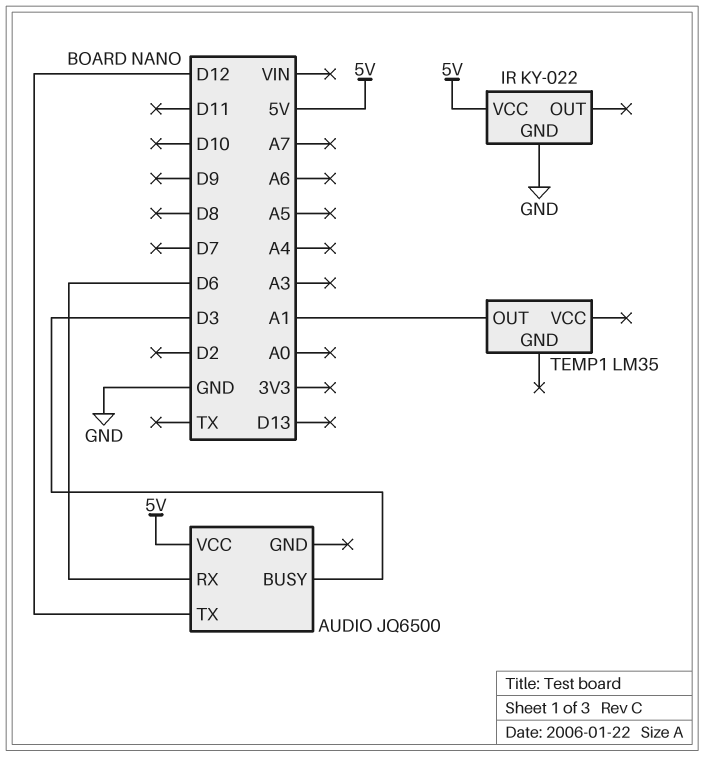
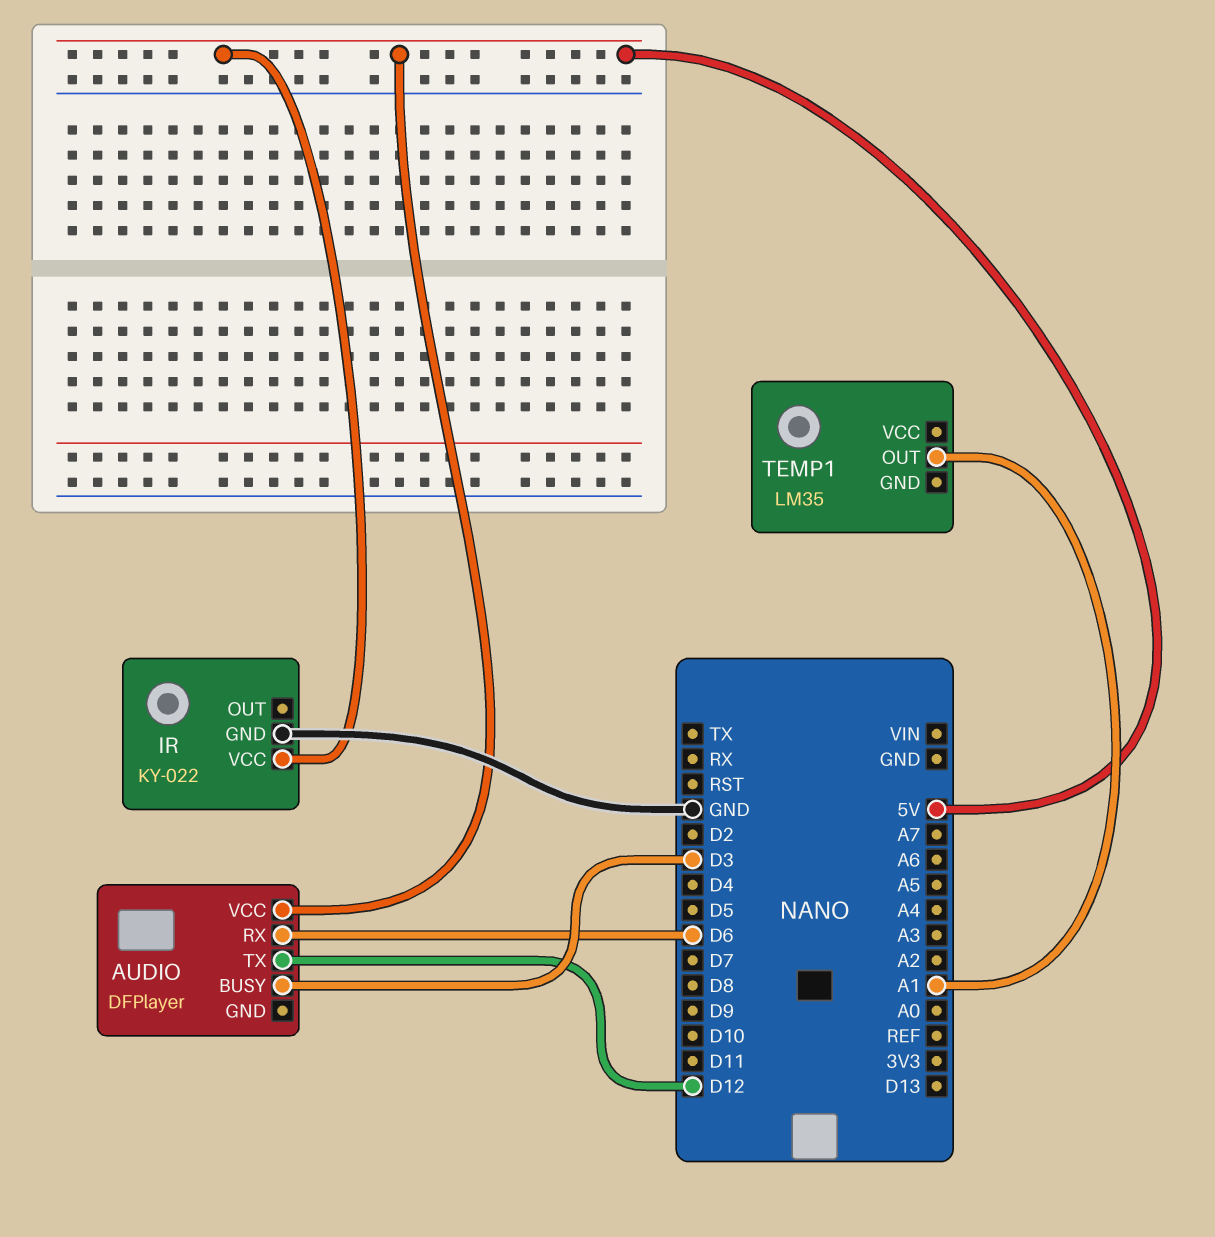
AUDIO: JQ6500 -> DFPlayer

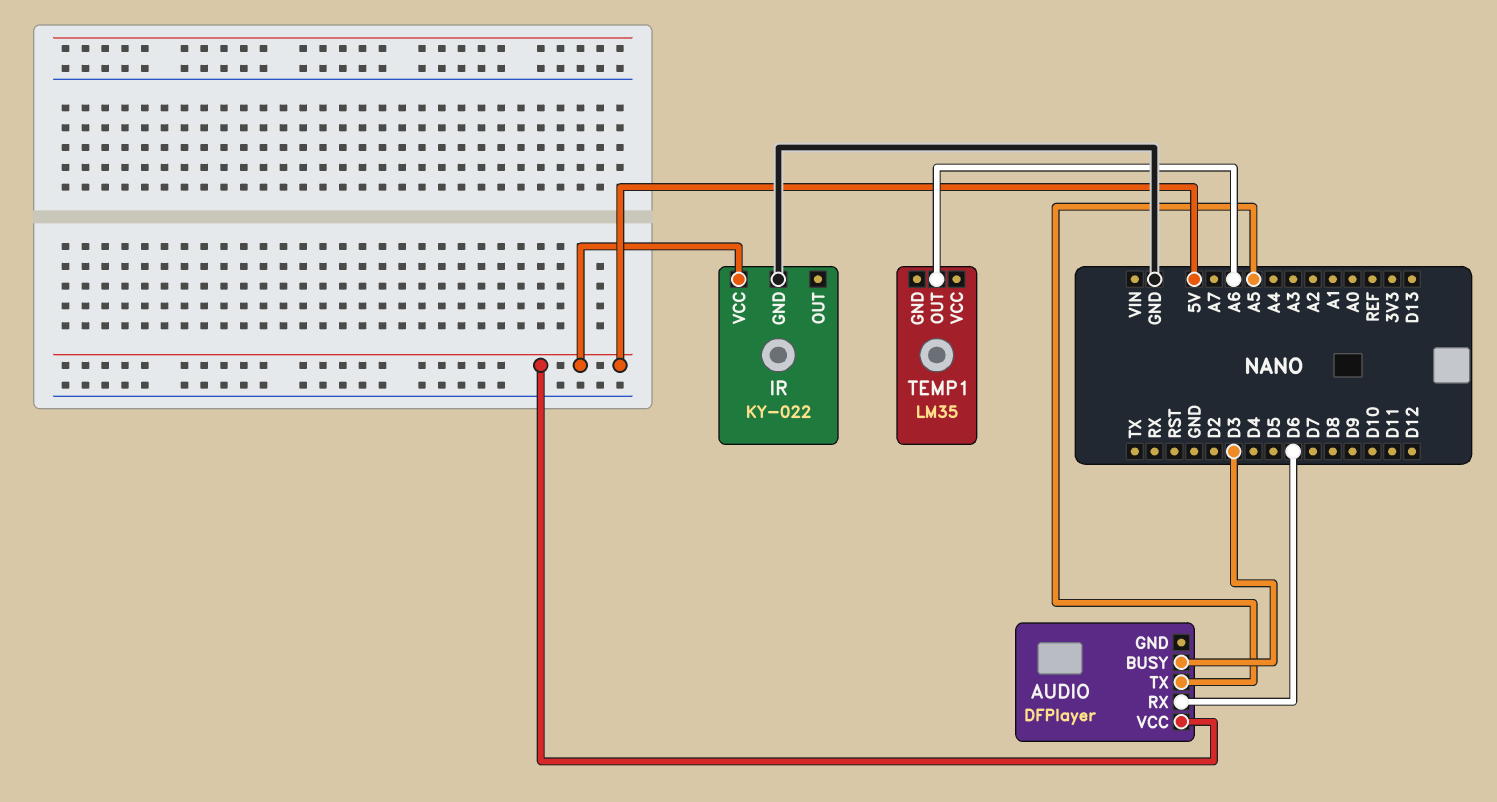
AUDIO pin TX: D12 -> A5
TEMP1 pin OUT: A1 -> A6

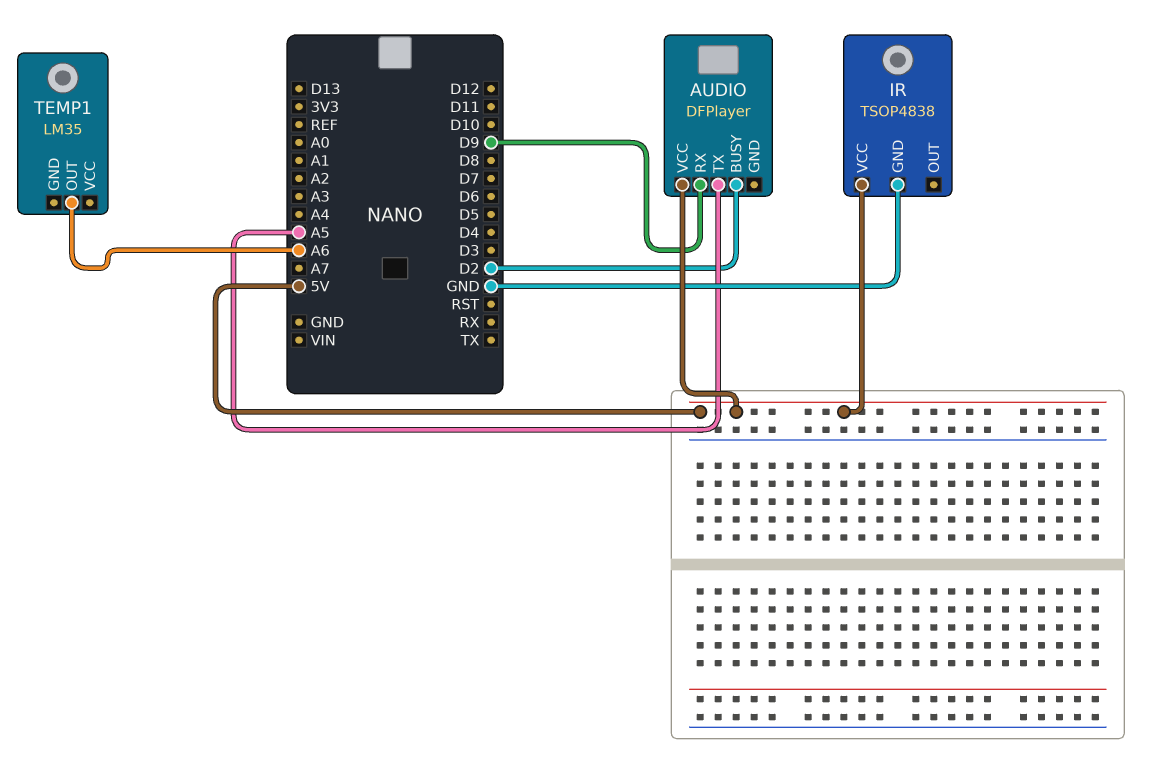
AUDIO pin BUSY: D3 -> D2
AUDIO pin RX: D6 -> D9
IR: KY-022 -> TSOP4838

